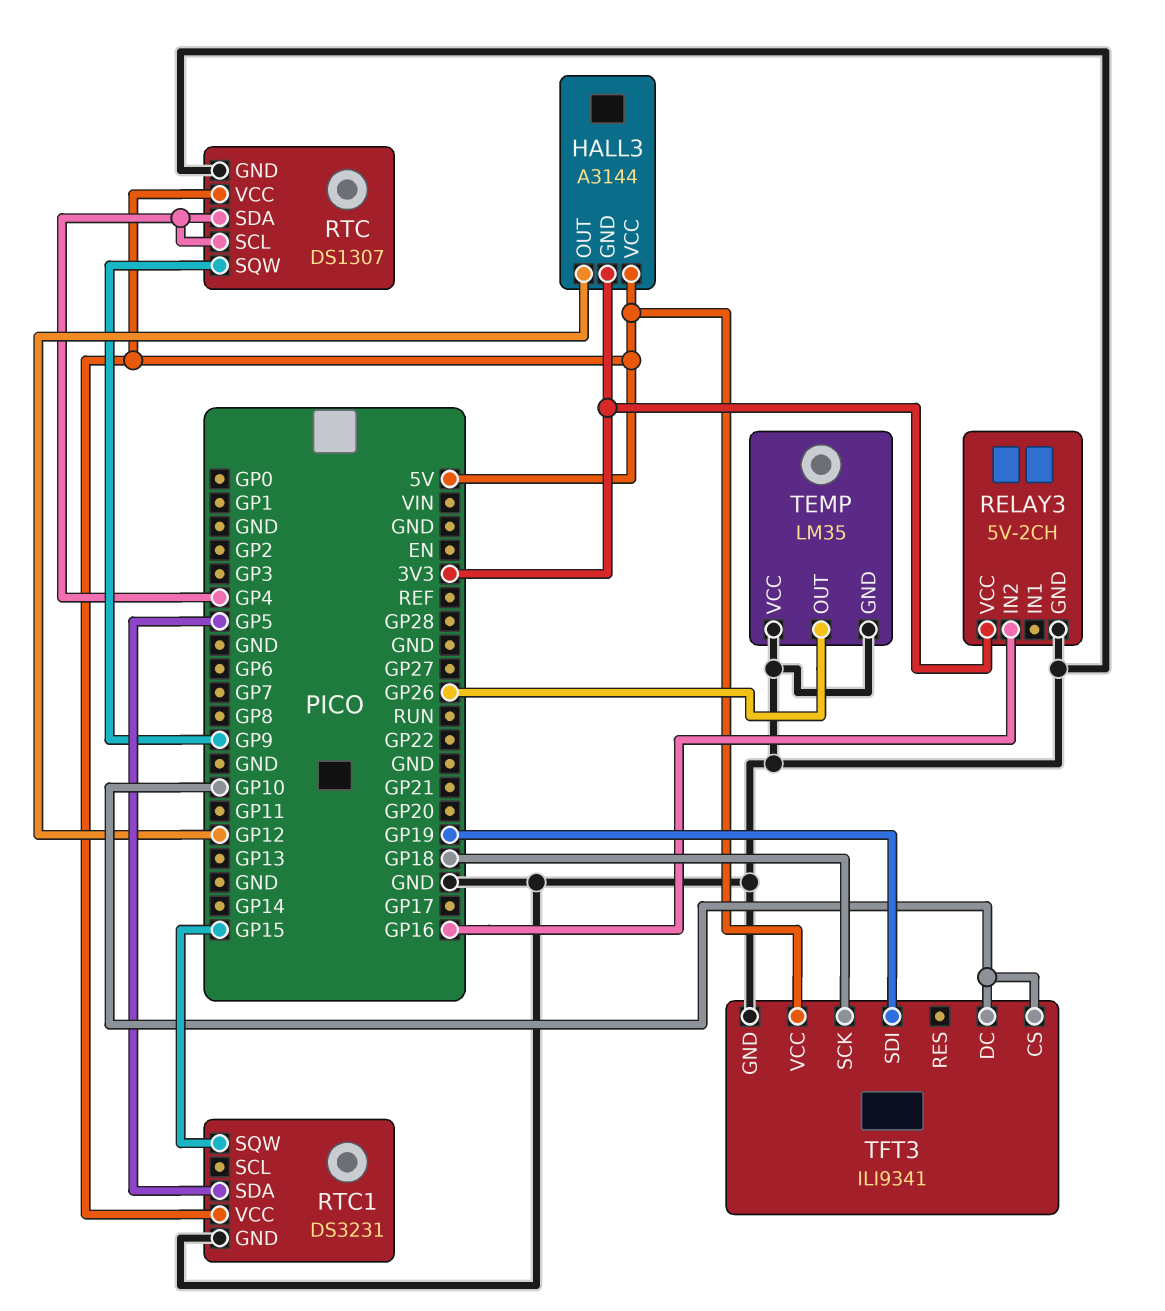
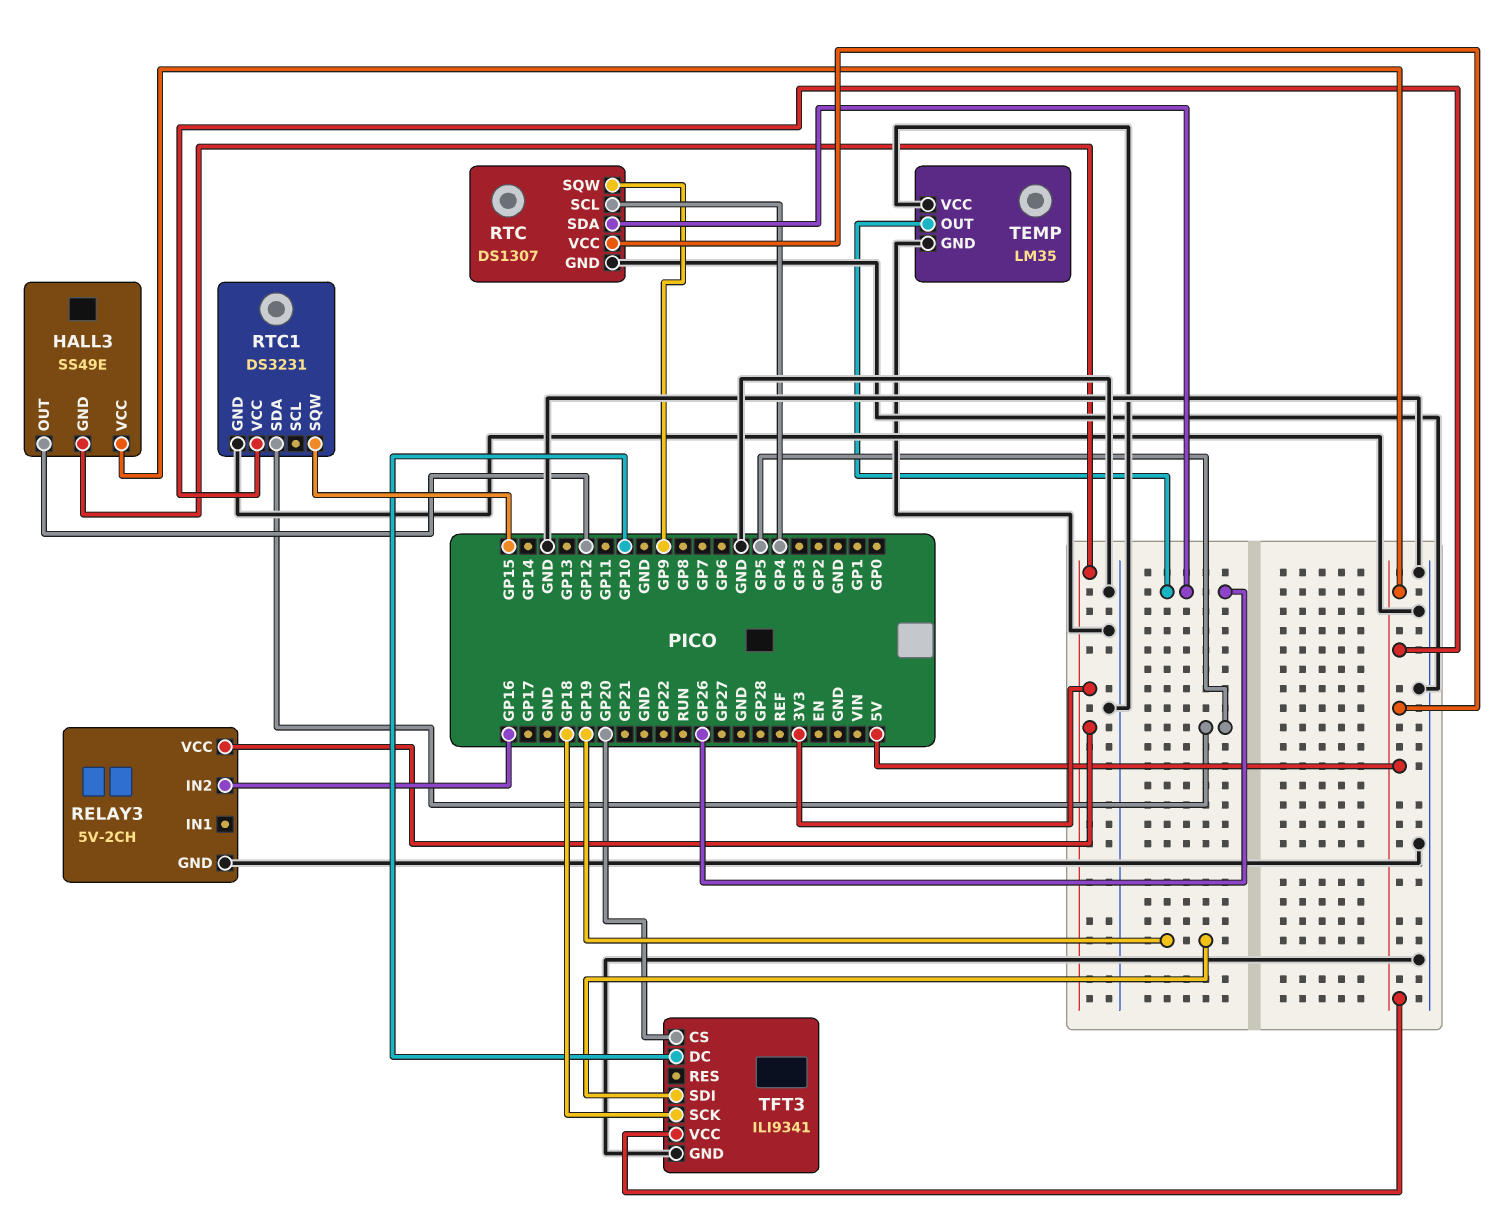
HALL3: A3144 -> SS49E
RTC pin SDA: GP4 -> GP26
TFT3 pin CS: GP10 -> GP20

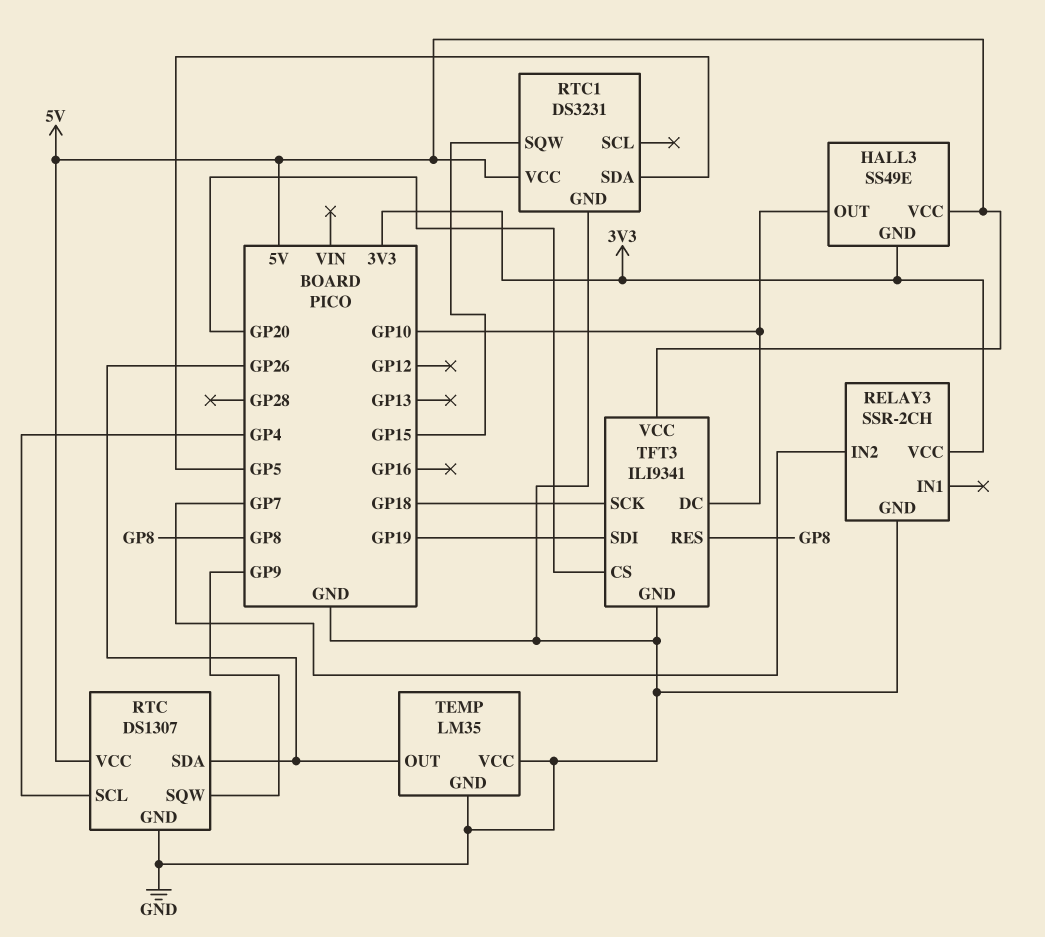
HALL3 pin OUT: GP12 -> GP10
RELAY3: 5V-2CH -> SSR-2CH
RELAY3 pin IN2: GP16 -> GP7
TFT3 pin RES: none -> GP8

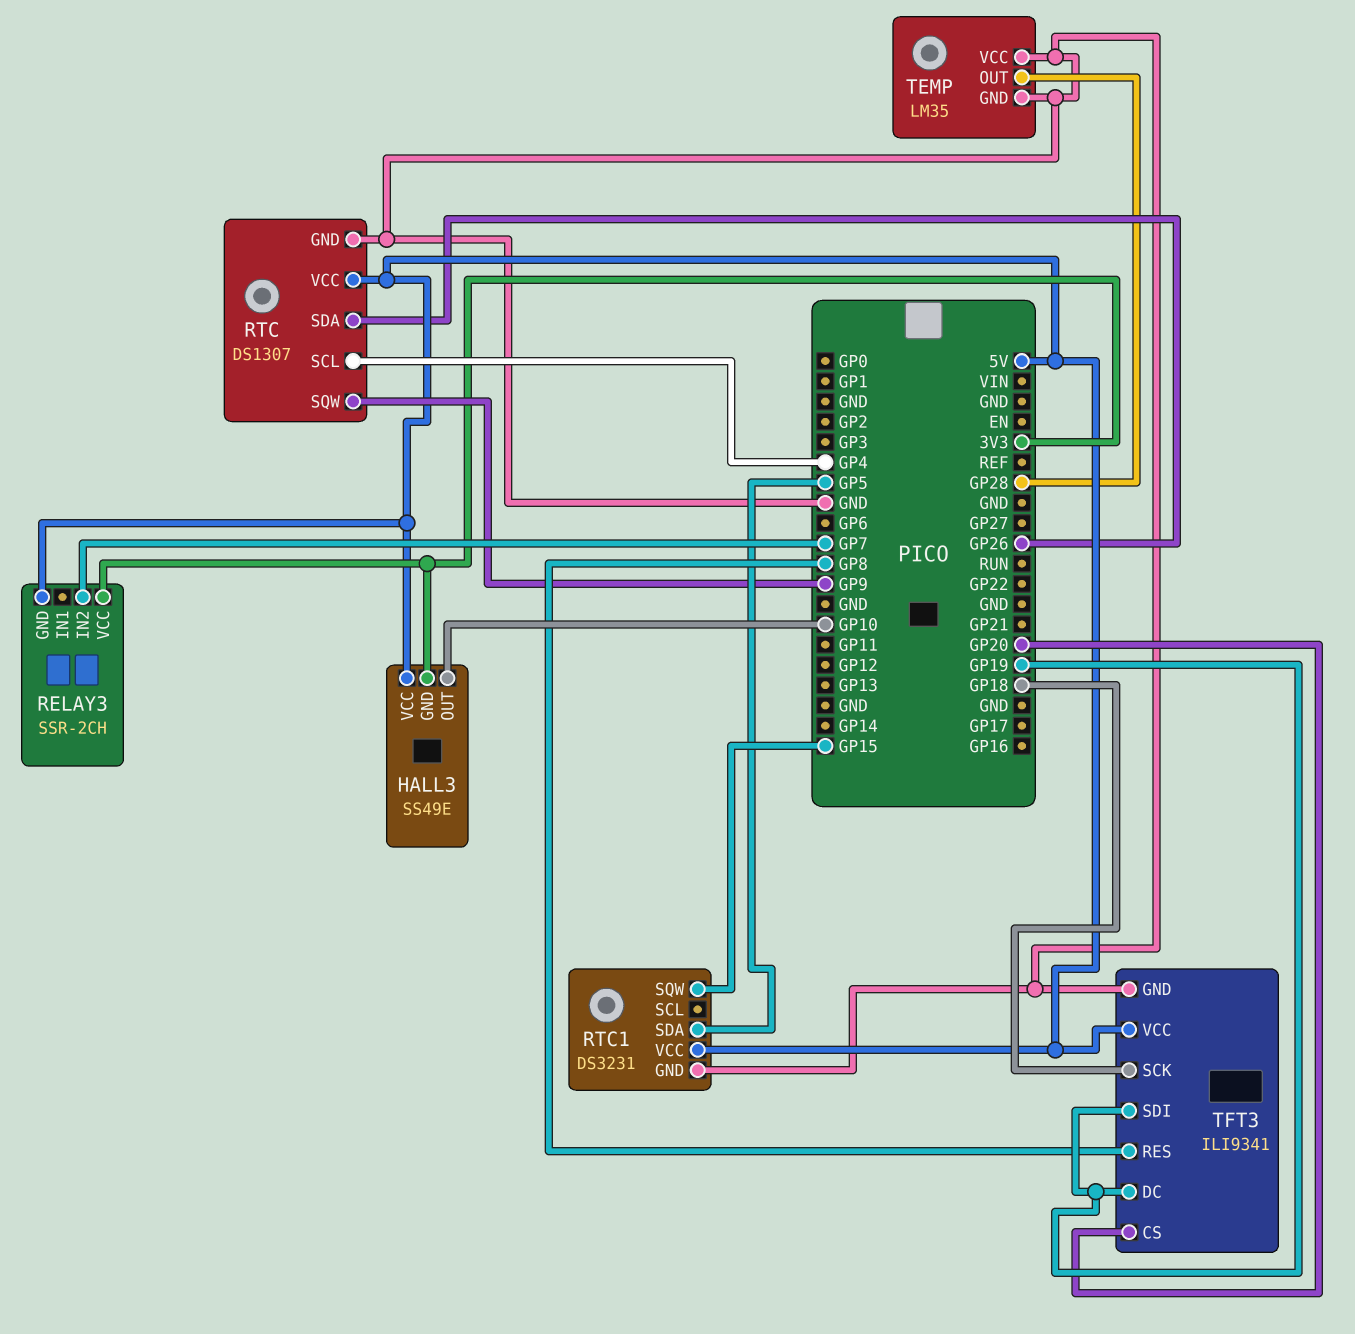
RELAY3 pin GND: GND -> 5V
TEMP pin OUT: GP26 -> GP28
TFT3 pin DC: GP10 -> GP19

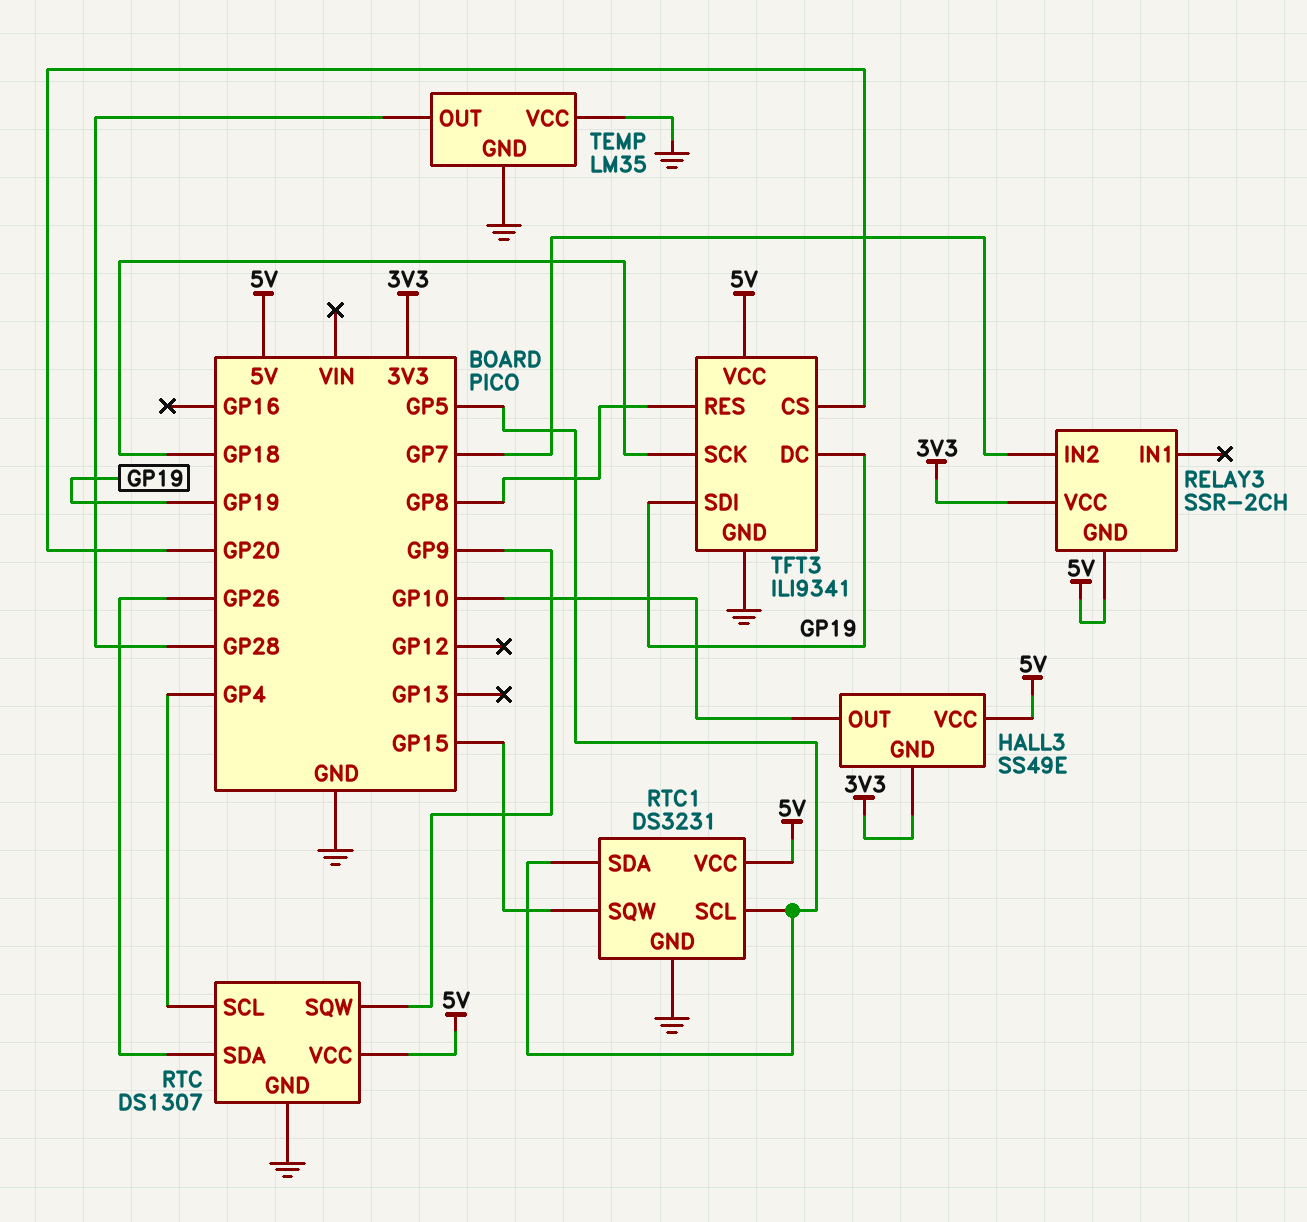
RTC1 pin SCL: none -> GP5

